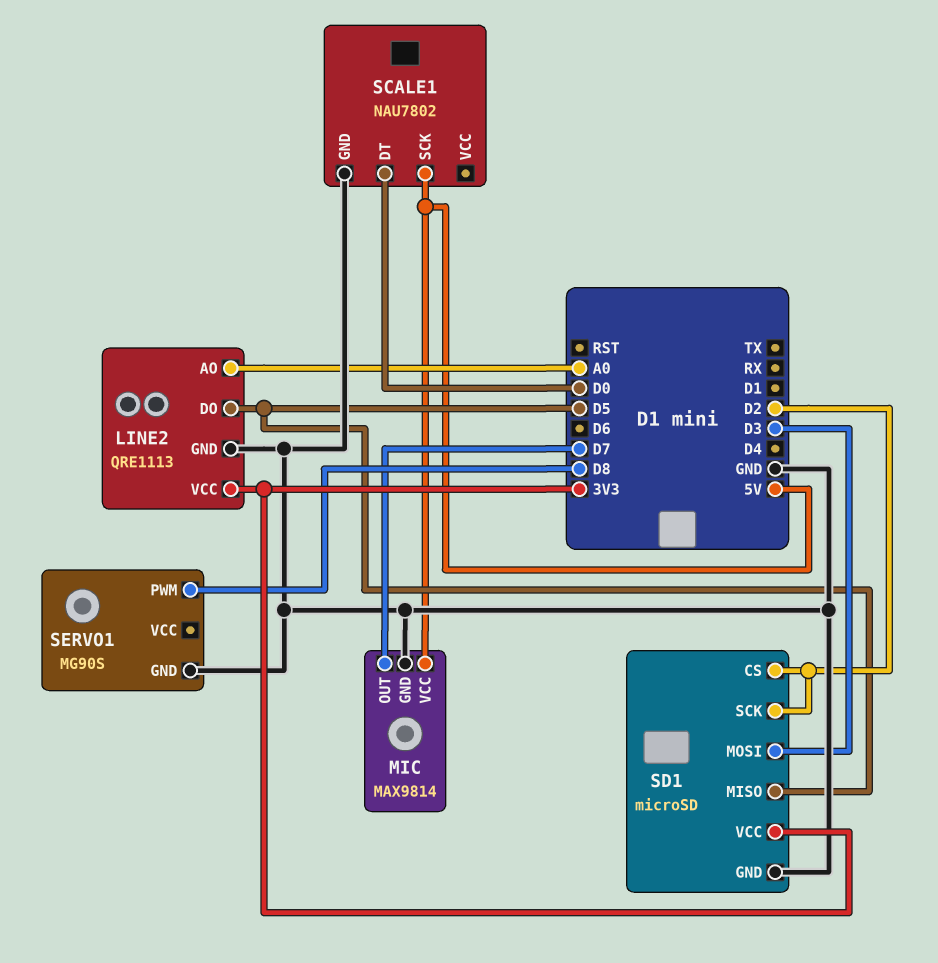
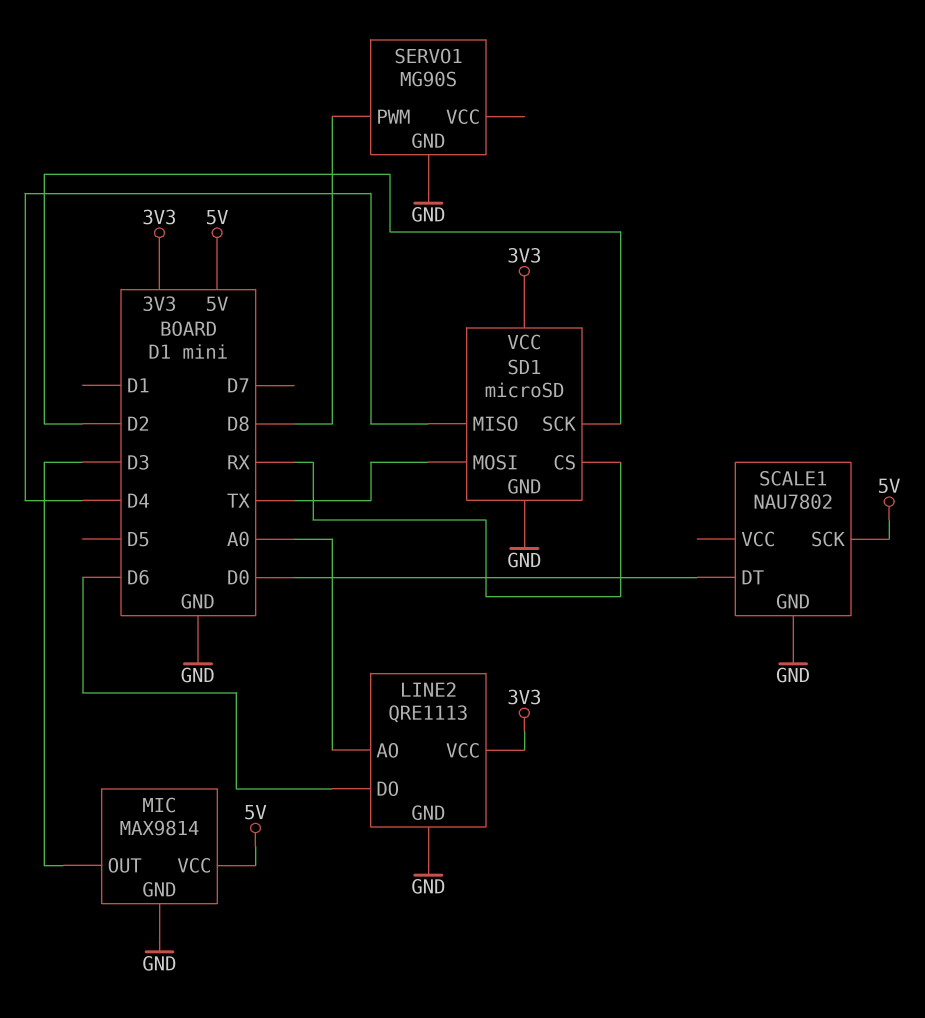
LINE2 pin DO: D5 -> D6
MIC pin OUT: D7 -> D3
SD1 pin CS: D2 -> RX
SD1 pin MISO: D5 -> D4
SD1 pin MOSI: D3 -> TX

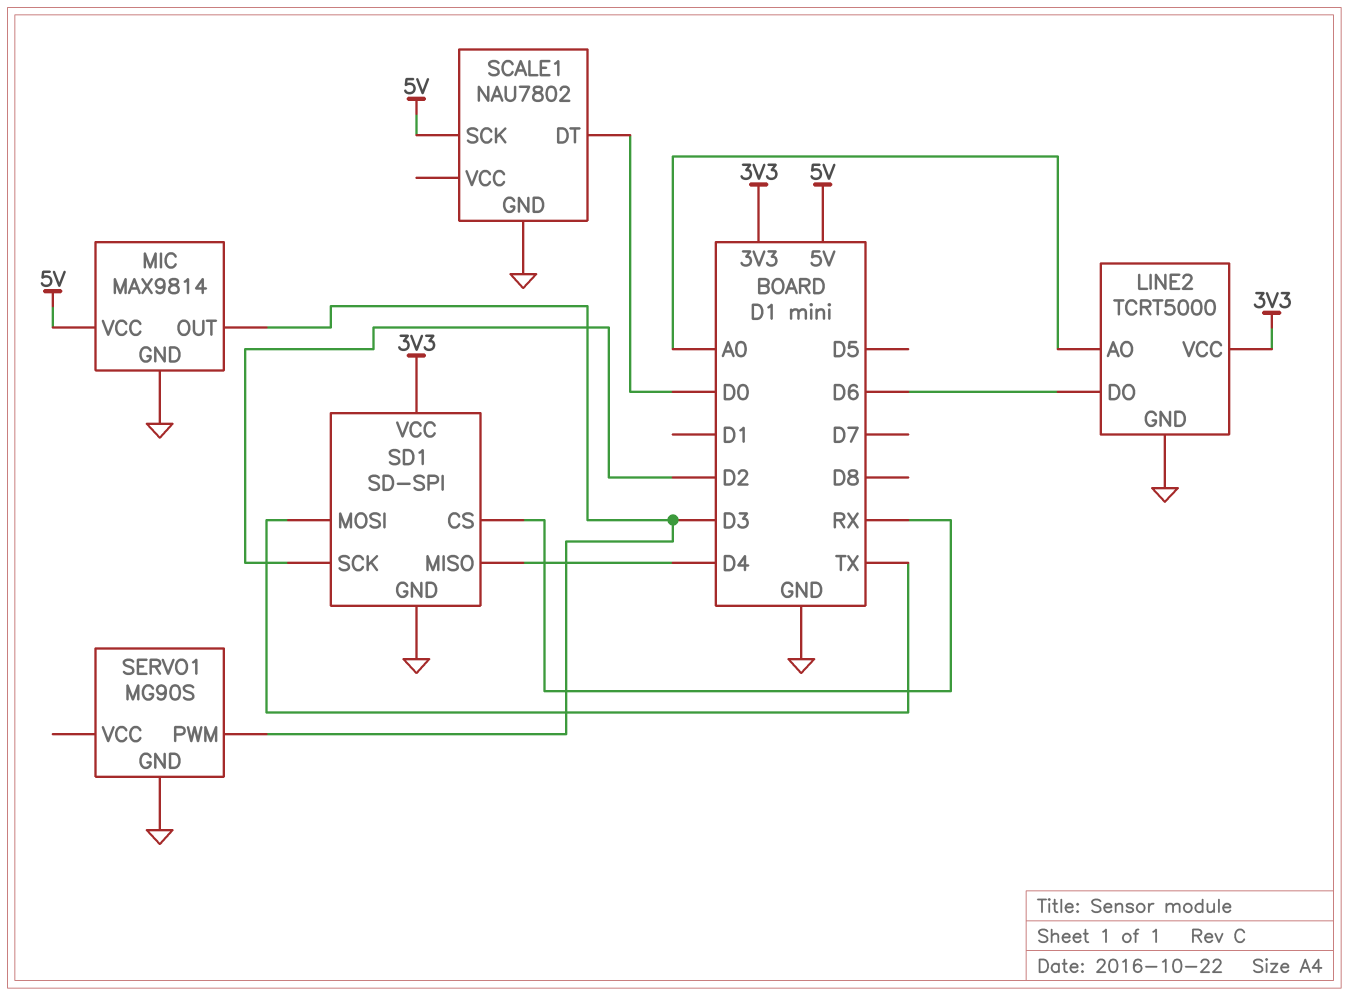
LINE2: QRE1113 -> TCRT5000
SD1: microSD -> SD-SPI
SERVO1 pin PWM: D8 -> D3

